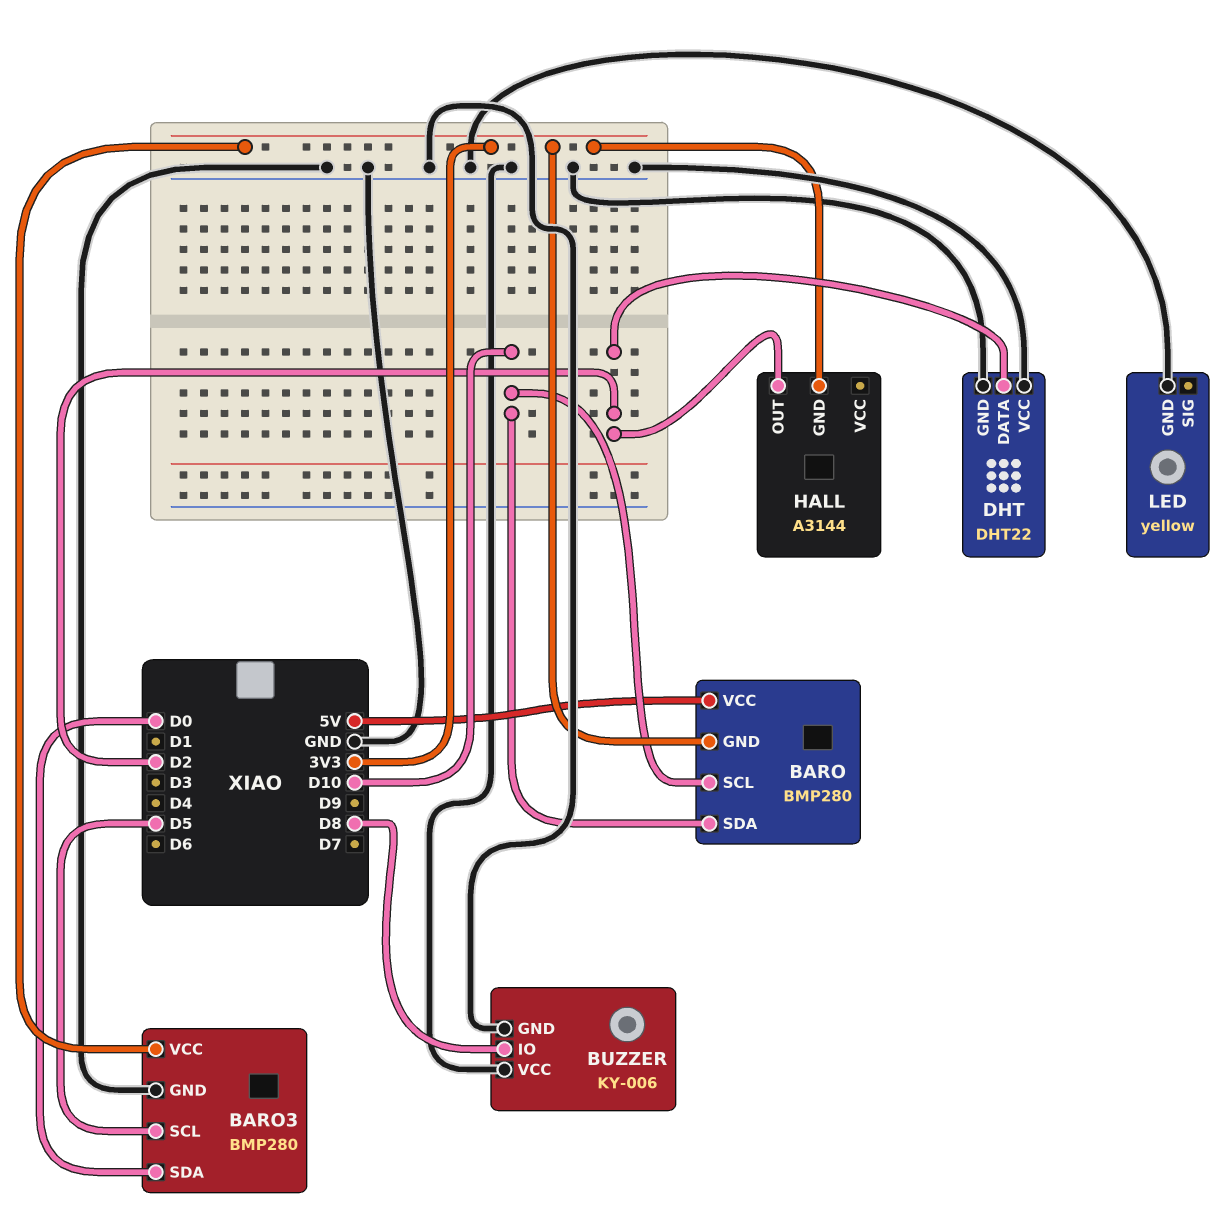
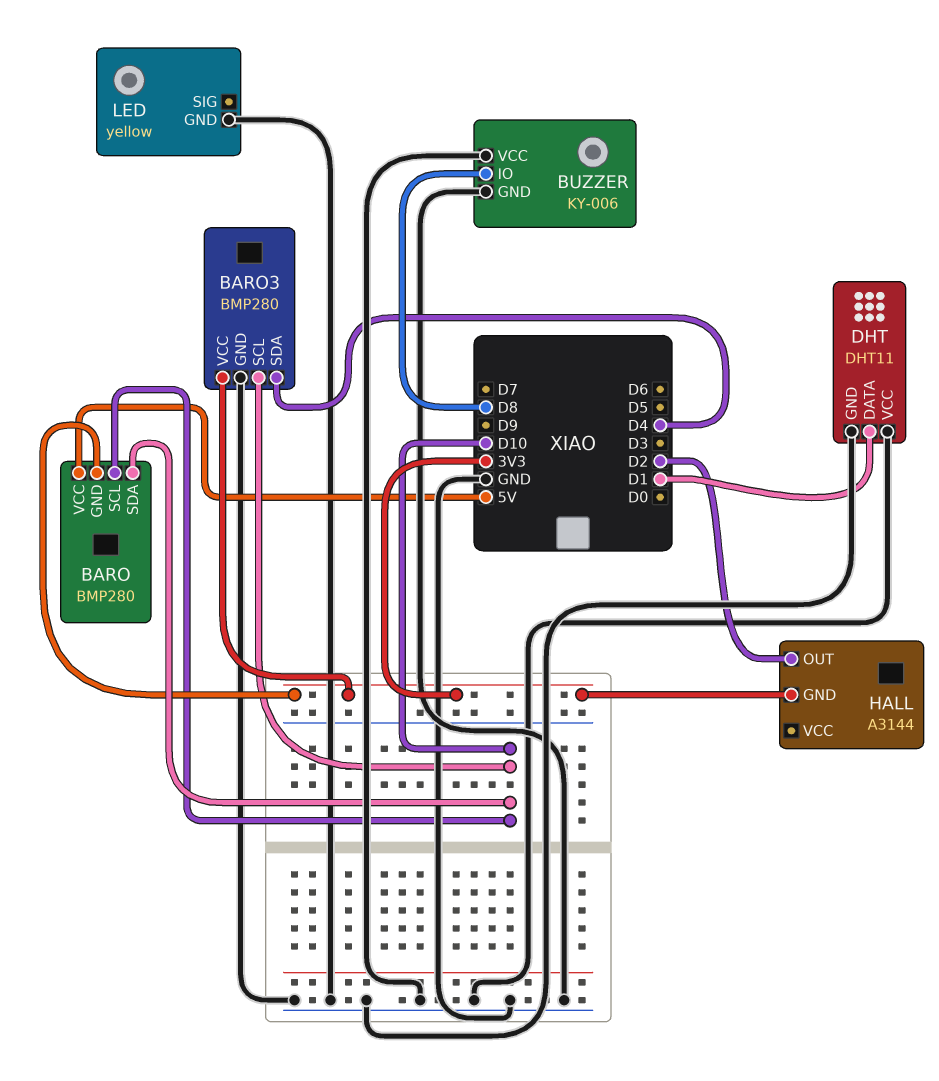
BARO3 pin SCL: D5 -> D10
BARO3 pin SDA: D0 -> D4
DHT: DHT22 -> DHT11
DHT pin DATA: D2 -> D1

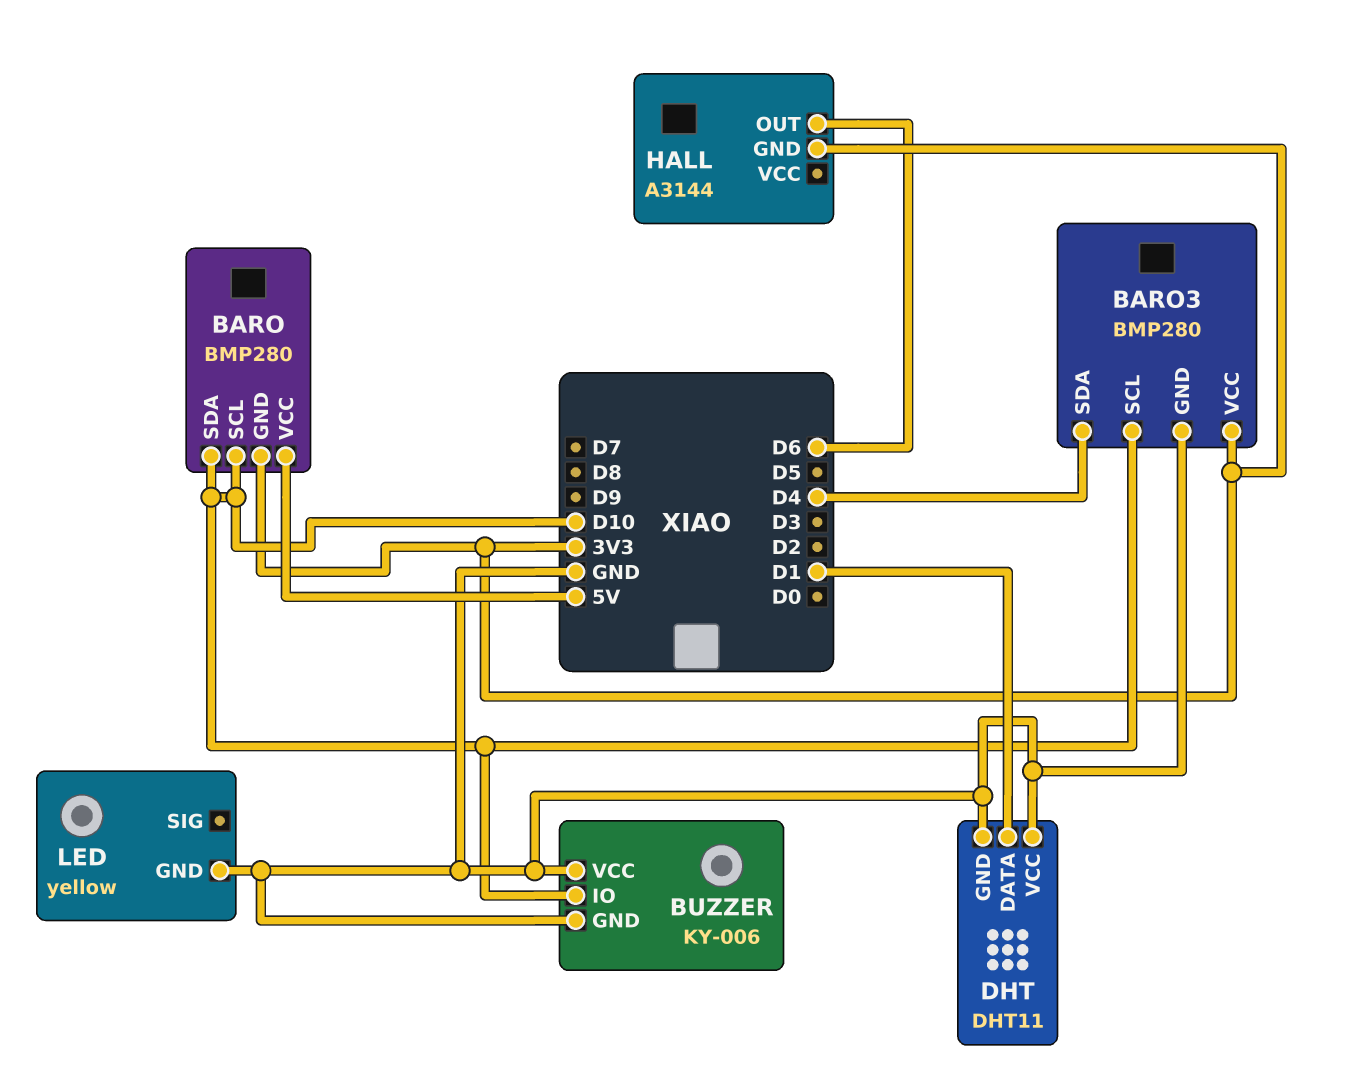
BUZZER pin IO: D8 -> D10
HALL pin OUT: D2 -> D6

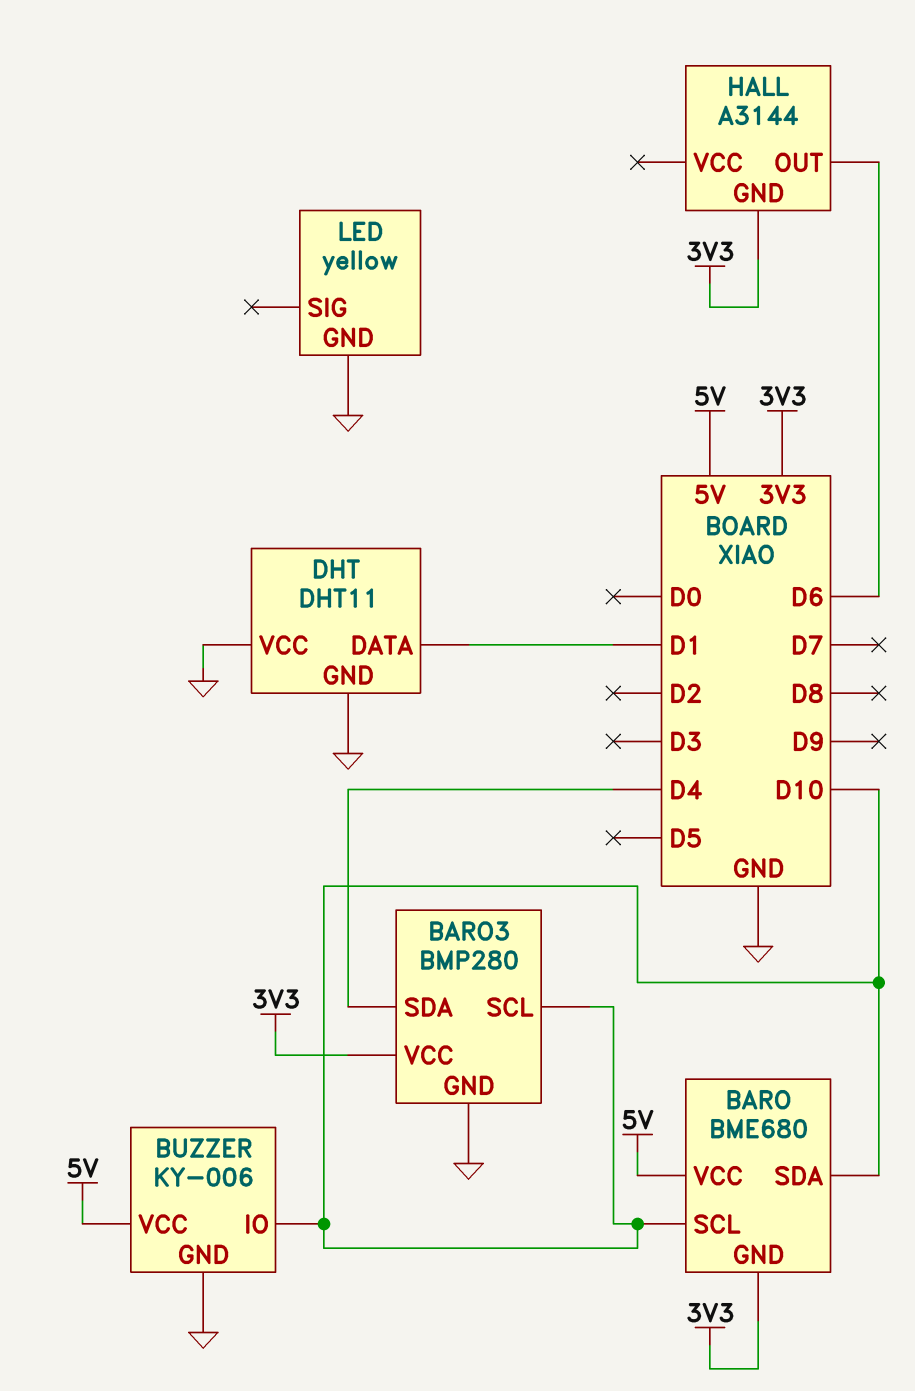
BARO: BMP280 -> BME680
BUZZER pin VCC: GND -> 5V

